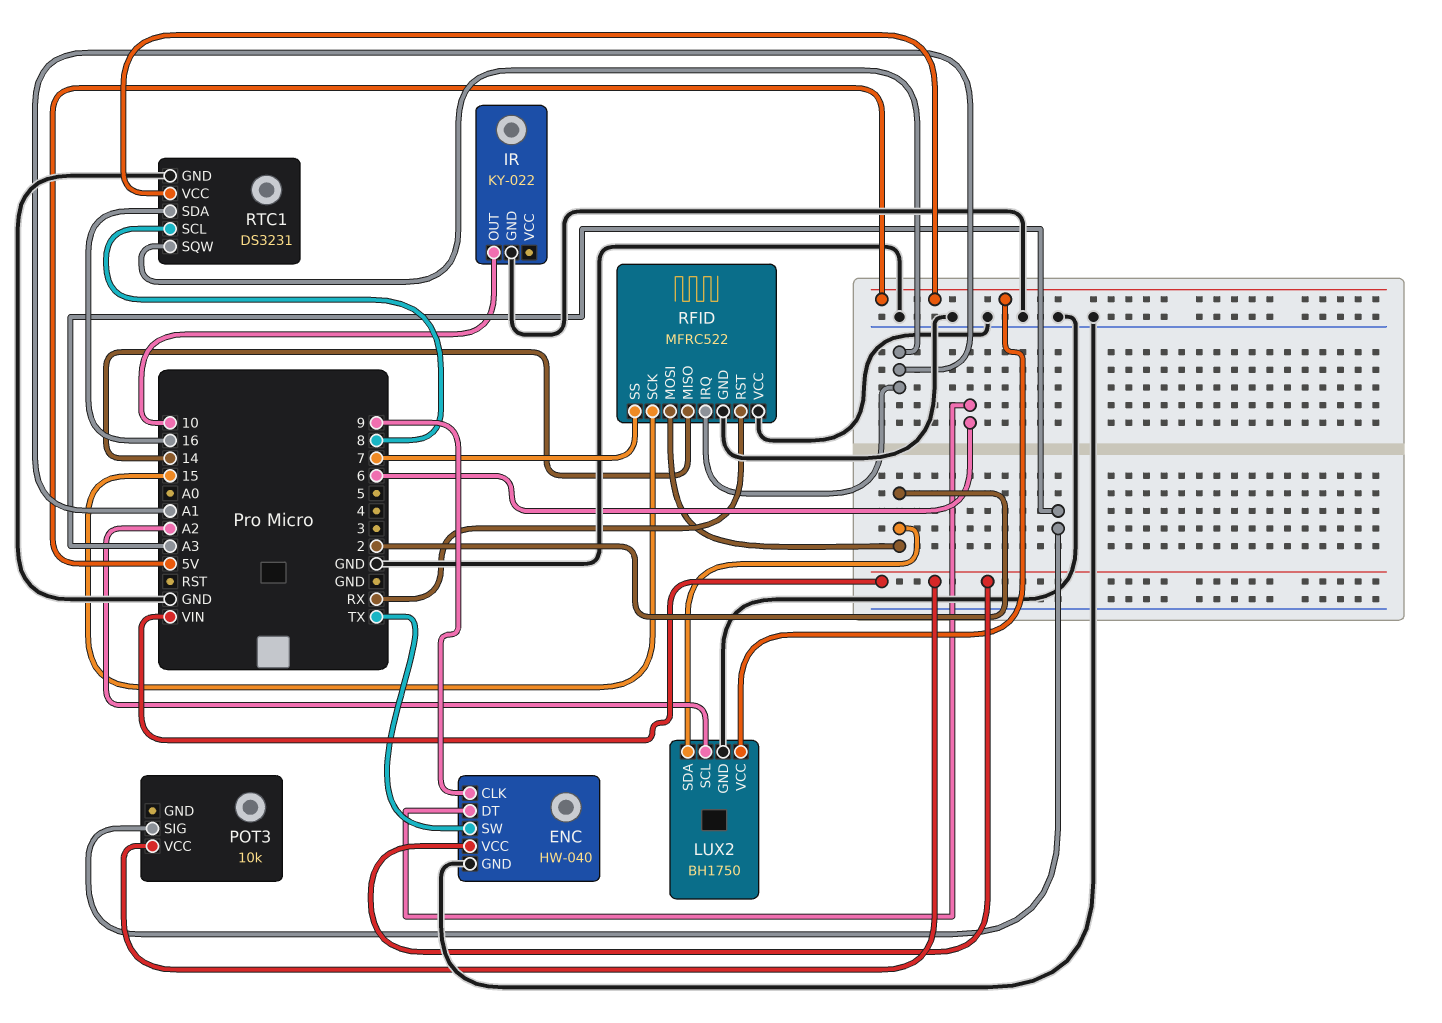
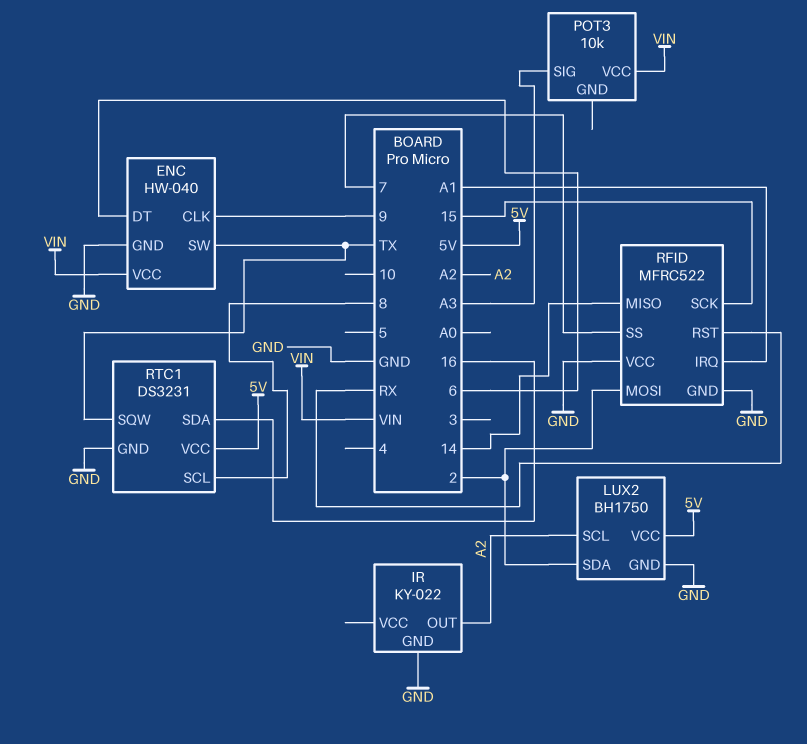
IR pin OUT: 10 -> A2
RTC1 pin SQW: A1 -> TX

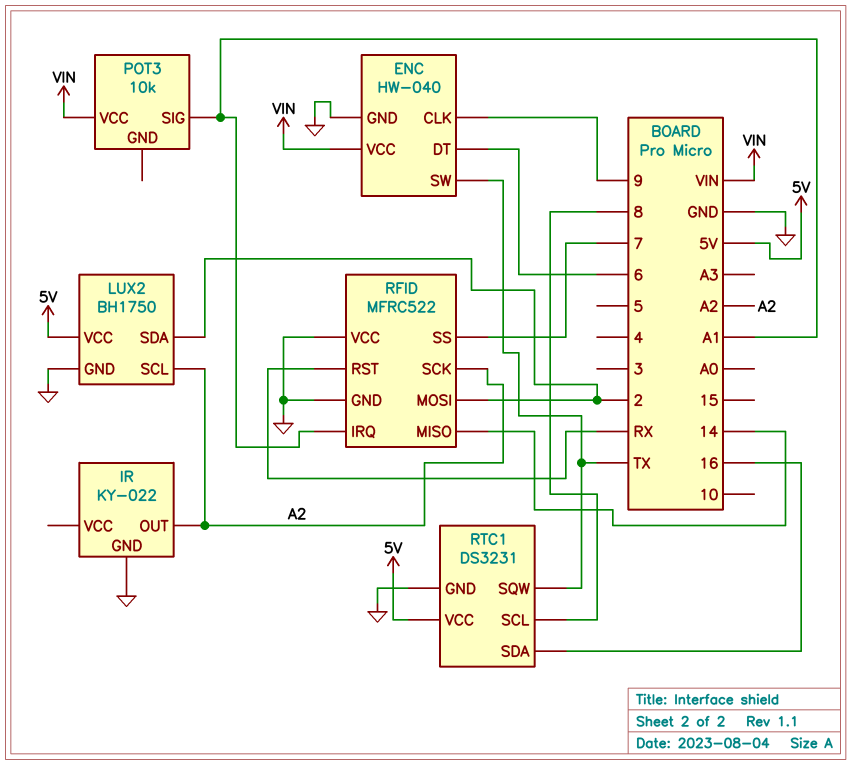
POT3 pin SIG: A3 -> A1
RFID pin SCK: 15 -> A2

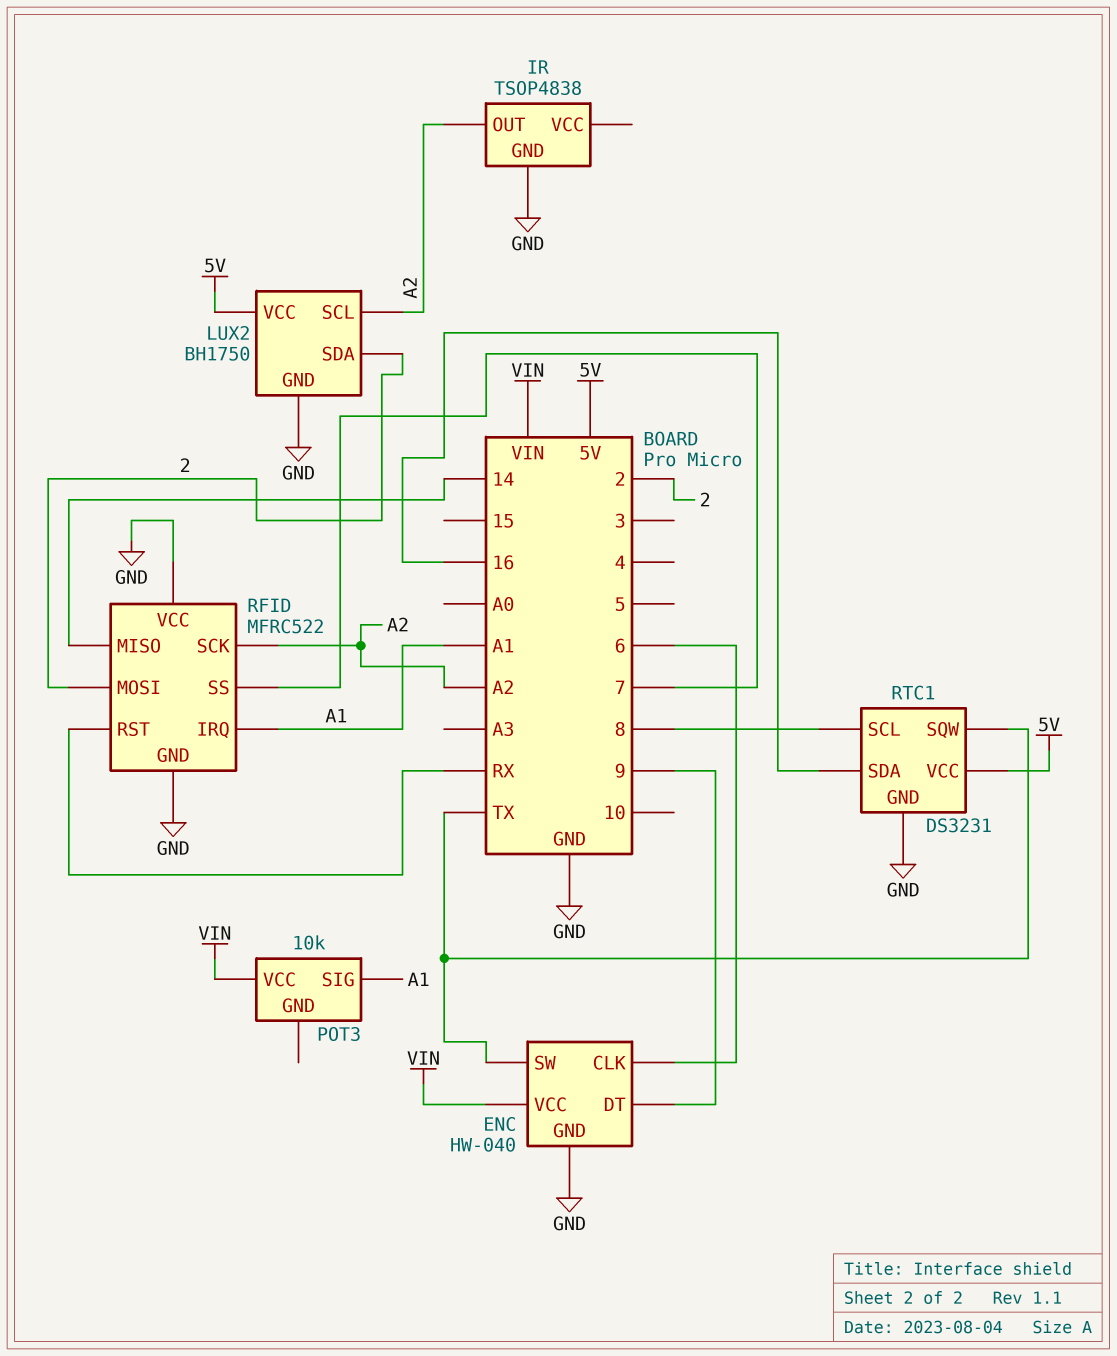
ENC pin CLK: 9 -> 6
ENC pin DT: 6 -> 9
IR: KY-022 -> TSOP4838

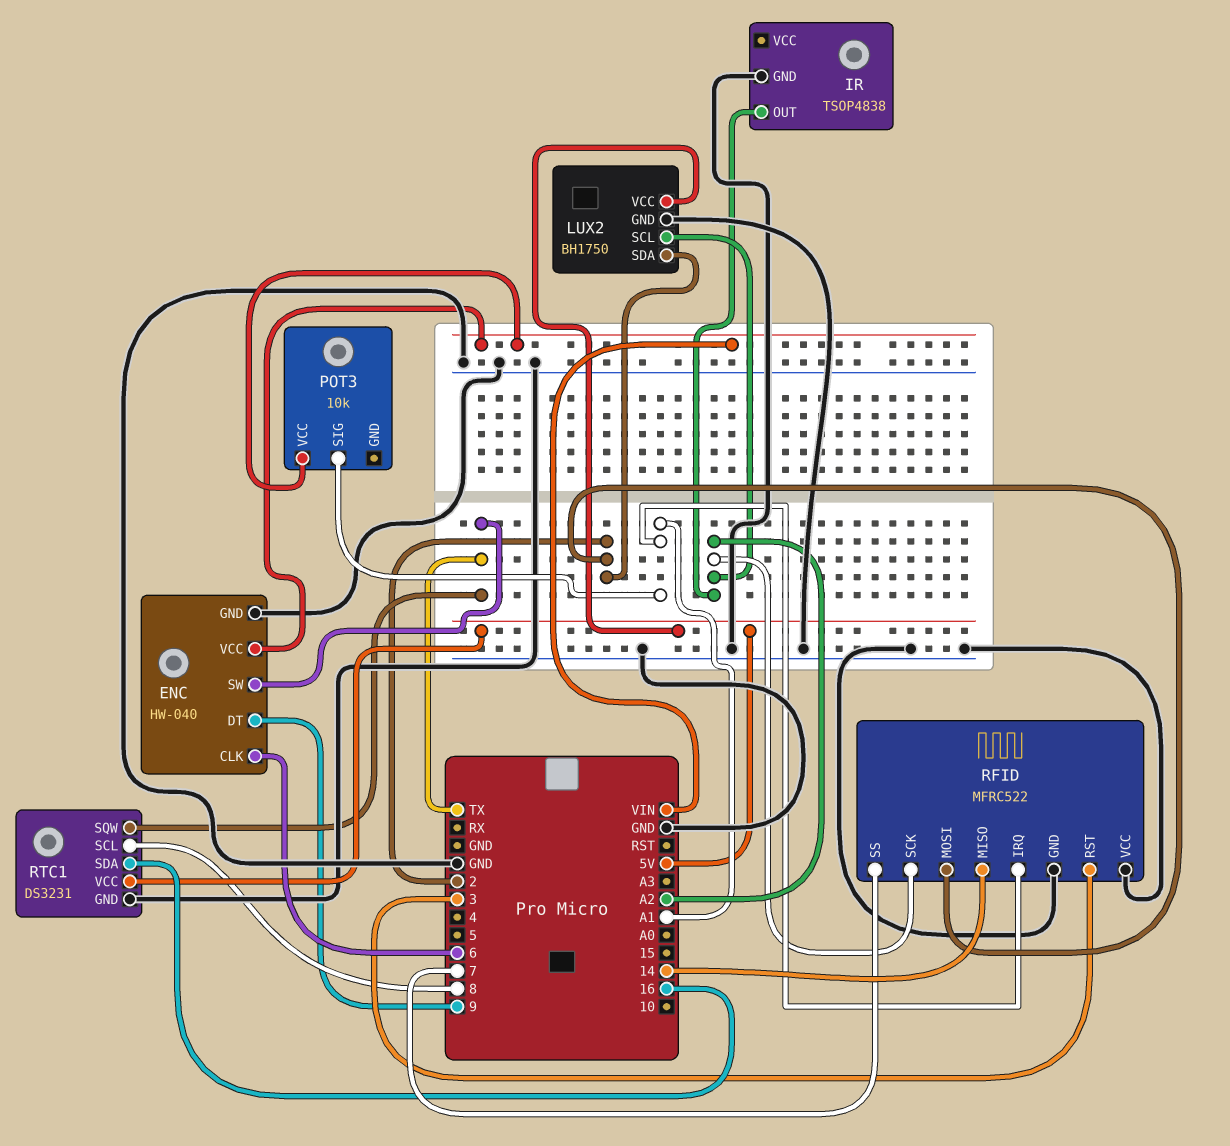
RFID pin RST: RX -> 3

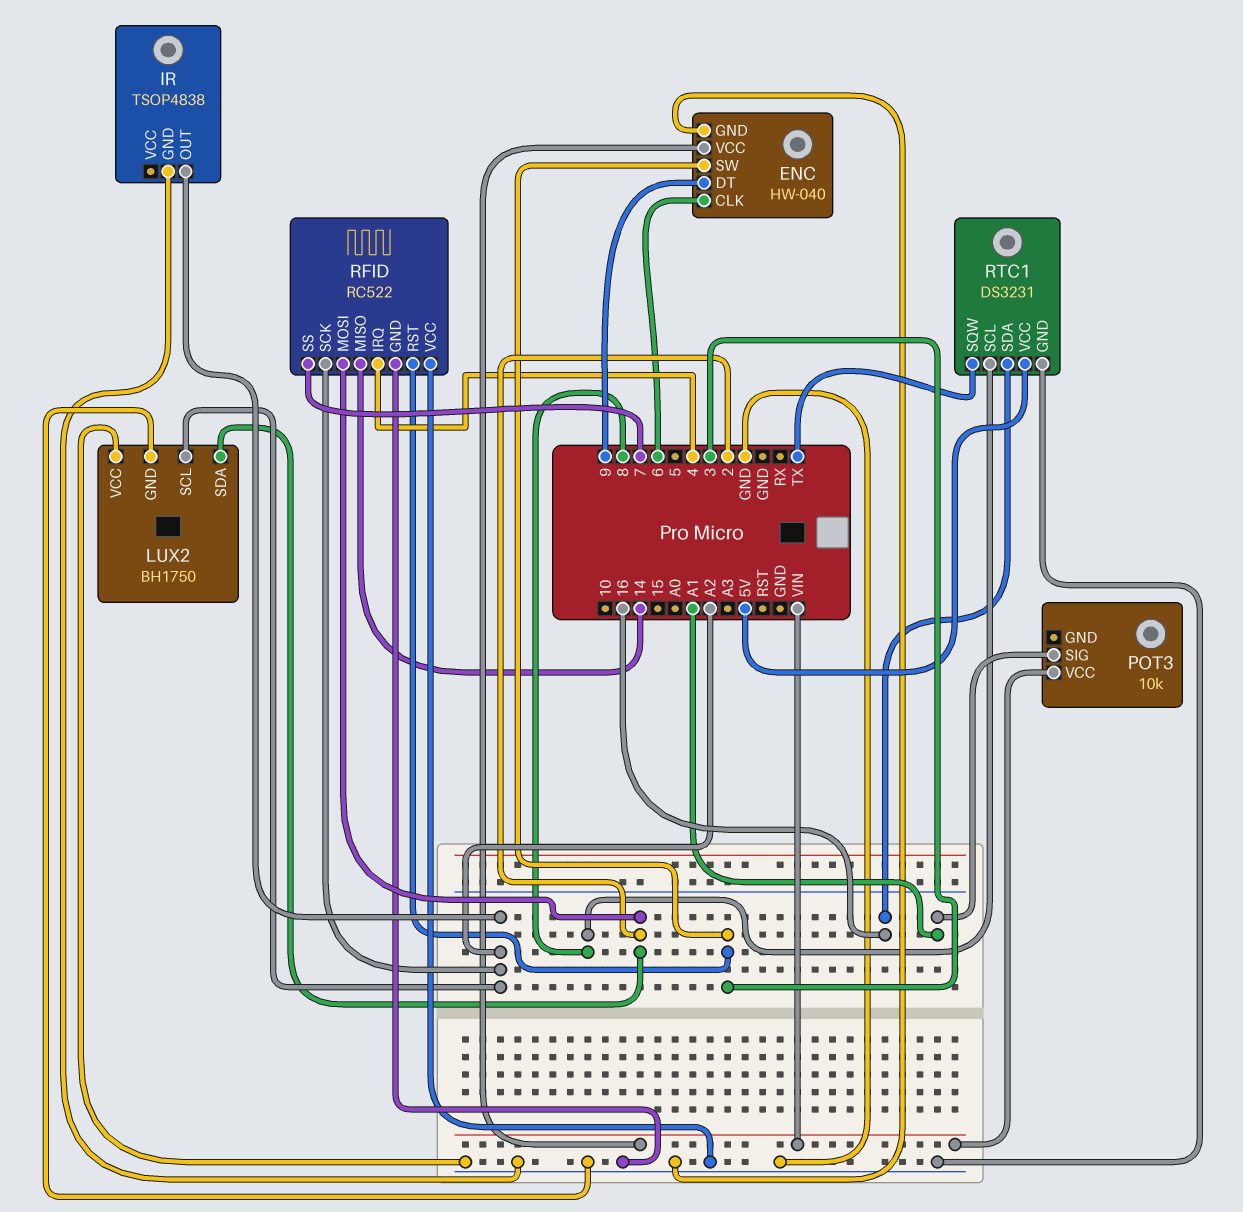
ENC pin SW: TX -> 3
LUX2 pin VCC: 5V -> GND
RFID: MFRC522 -> RC522
RFID pin IRQ: A1 -> 4

